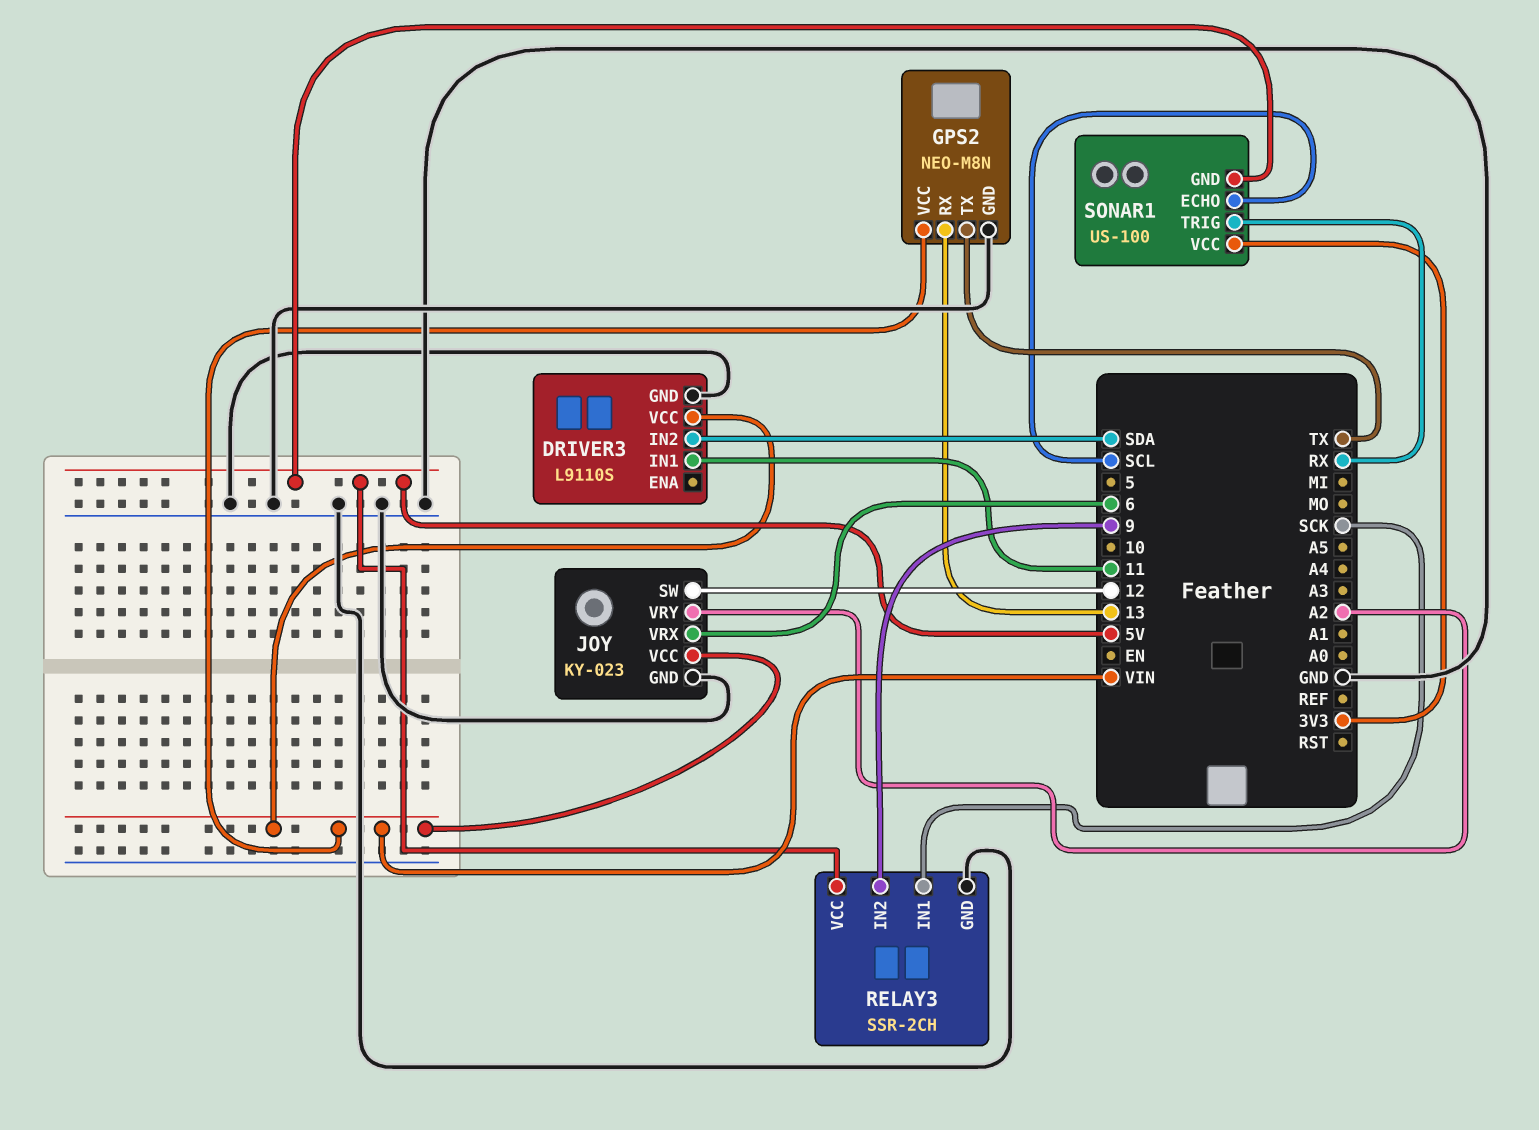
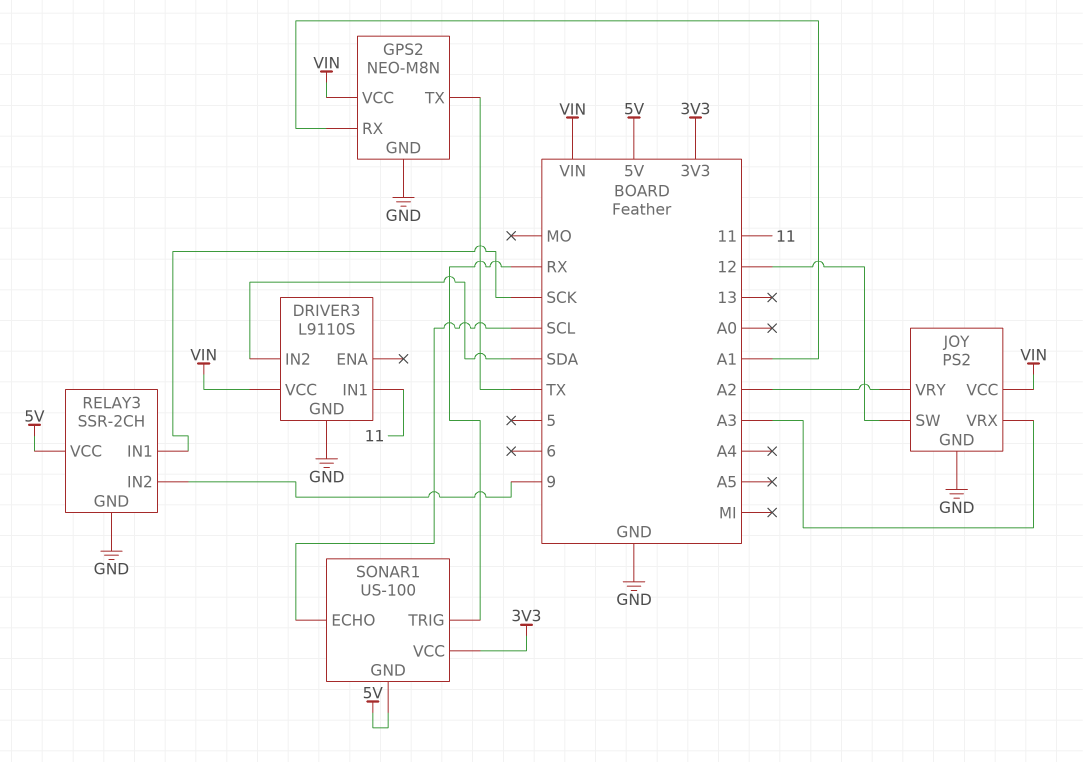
GPS2 pin RX: 13 -> A1
JOY: KY-023 -> PS2
JOY pin VRX: 6 -> A3

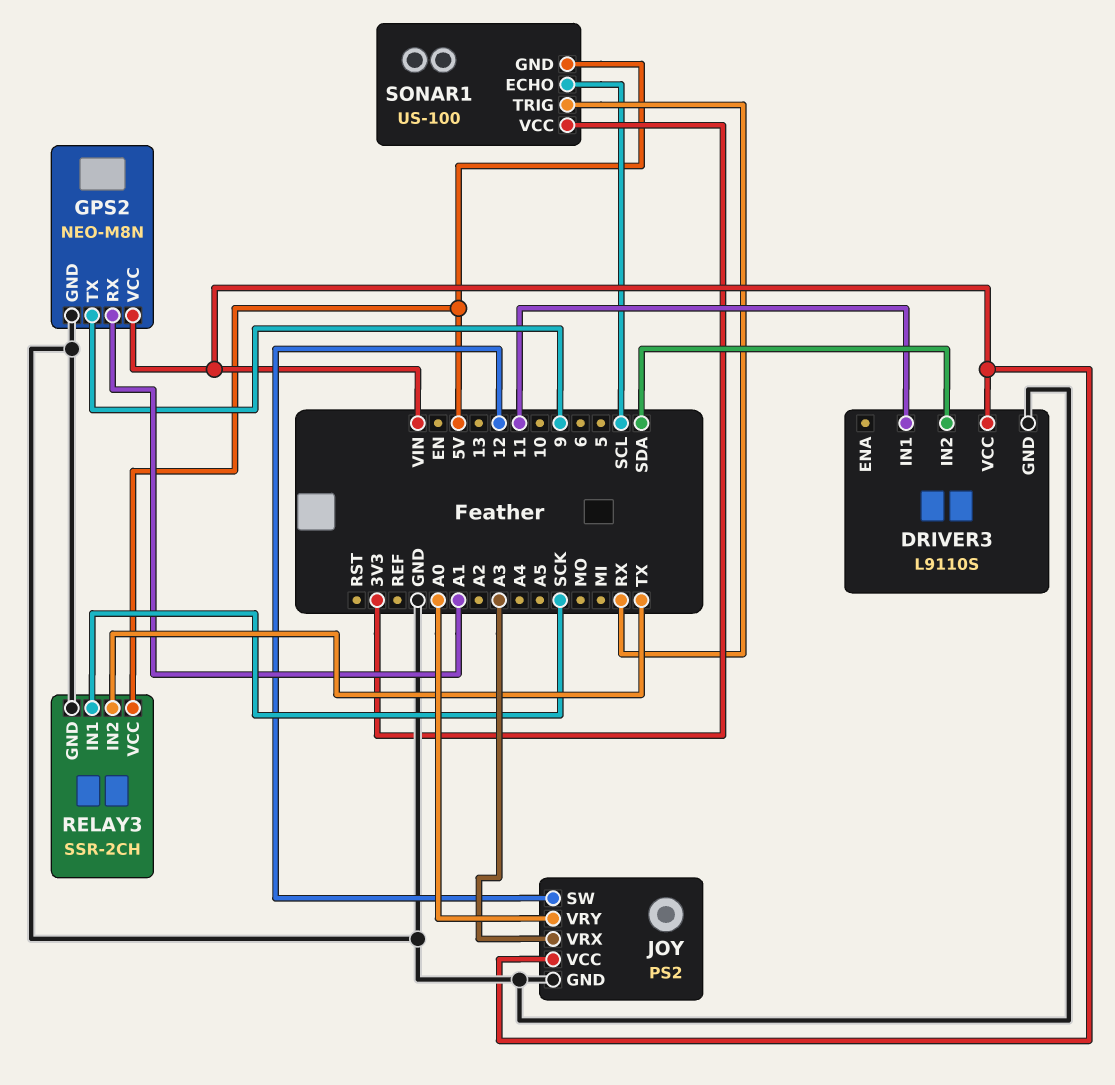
GPS2 pin TX: TX -> 9
JOY pin VRY: A2 -> A0
RELAY3 pin IN2: 9 -> TX

